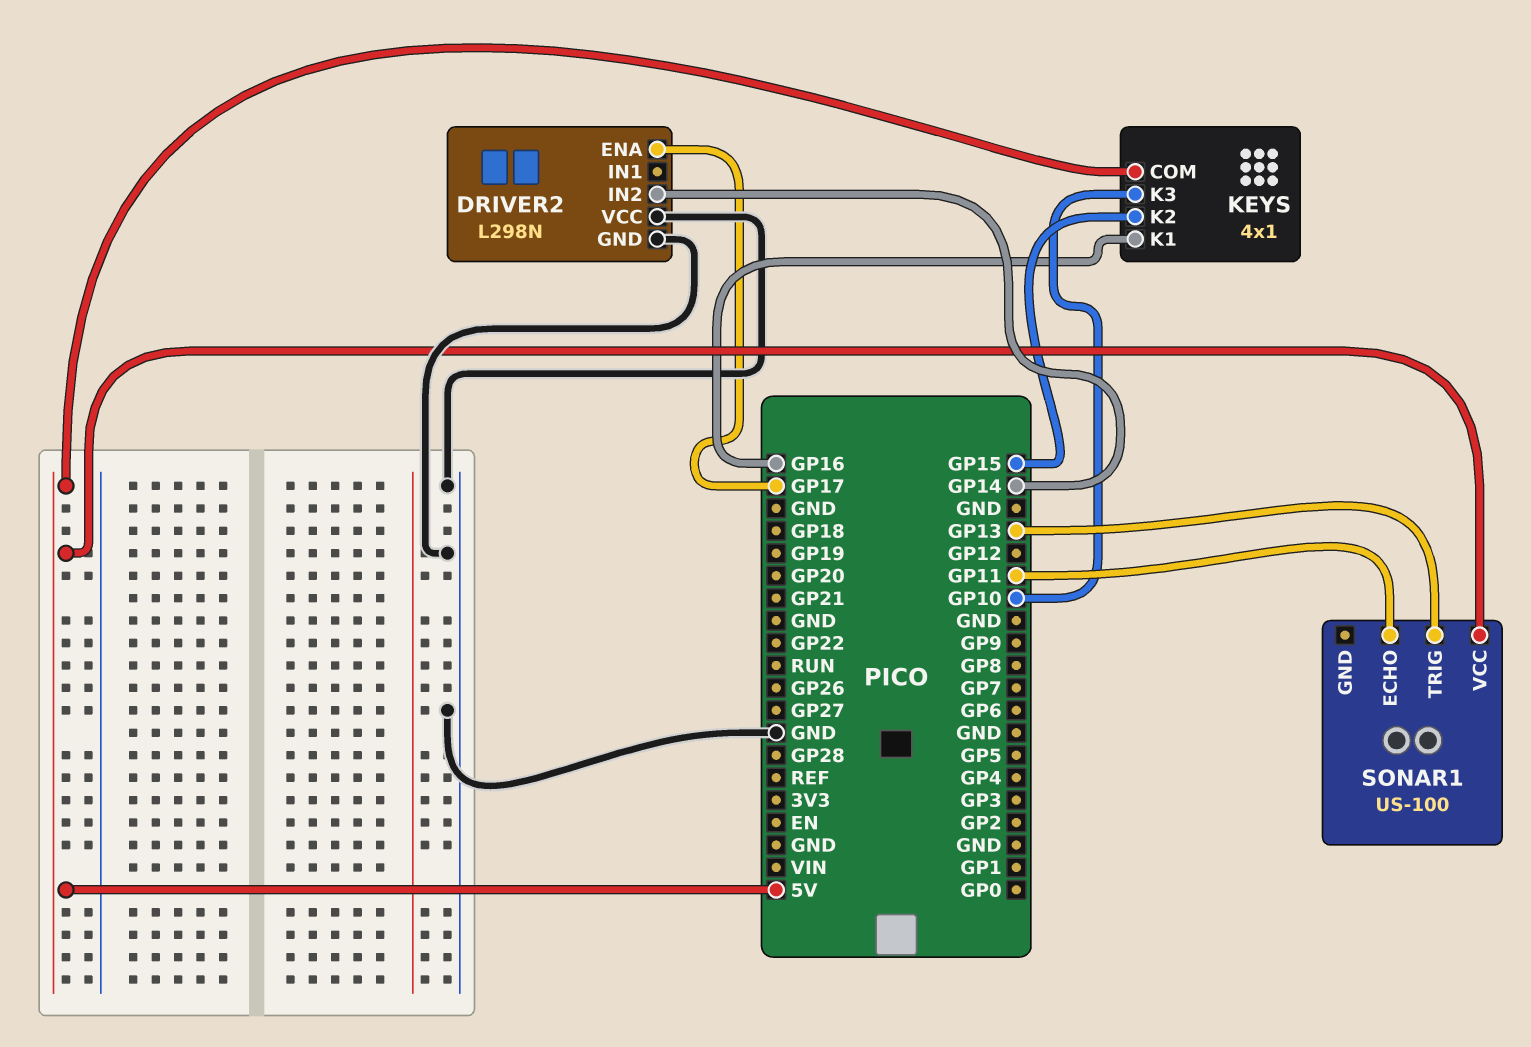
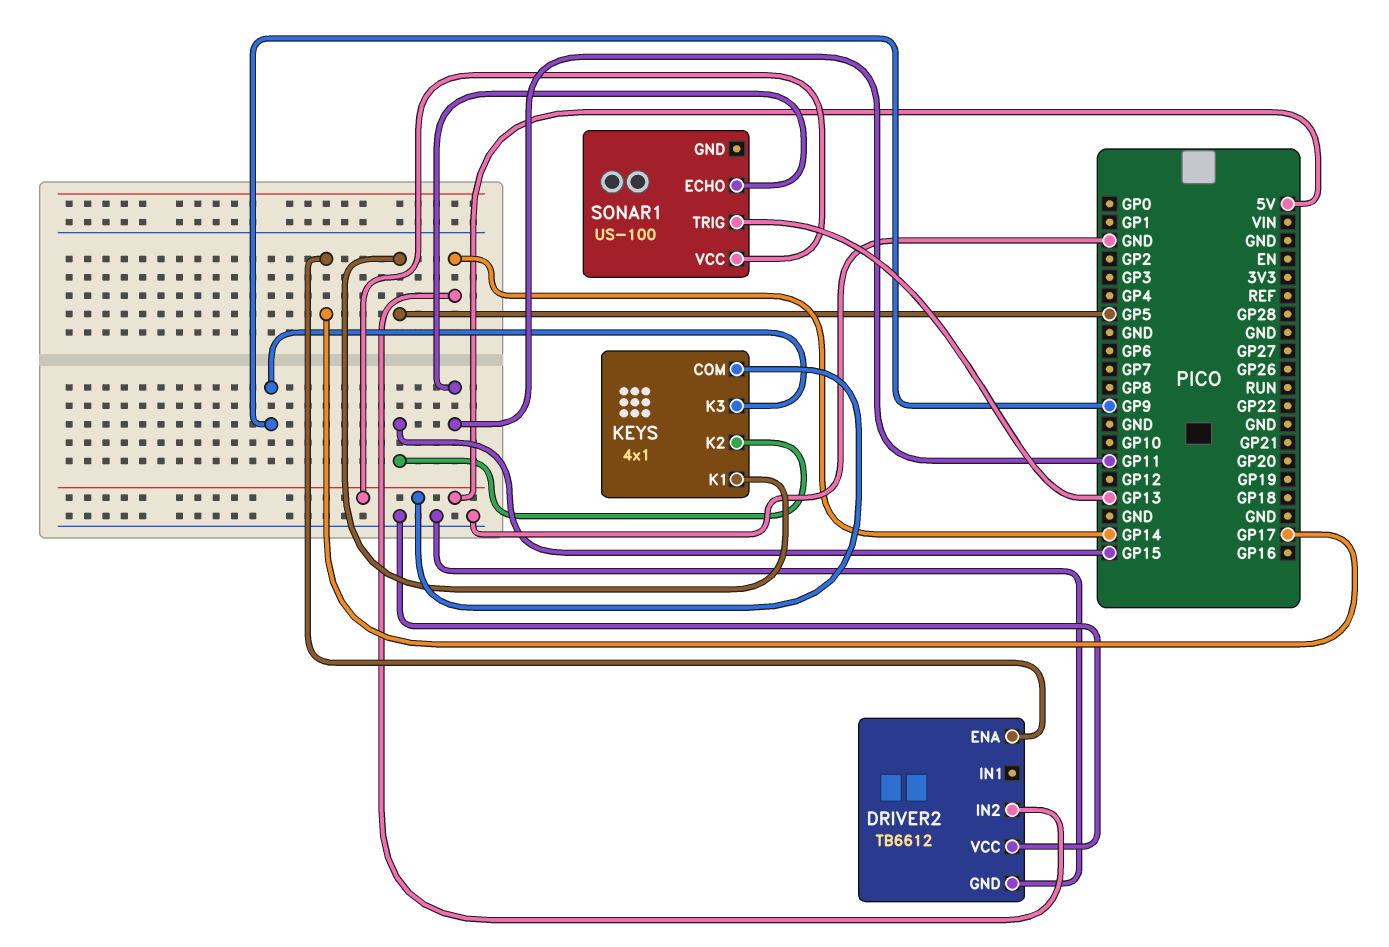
DRIVER2: L298N -> TB6612
KEYS pin K1: GP16 -> GP5
KEYS pin K3: GP10 -> GP9

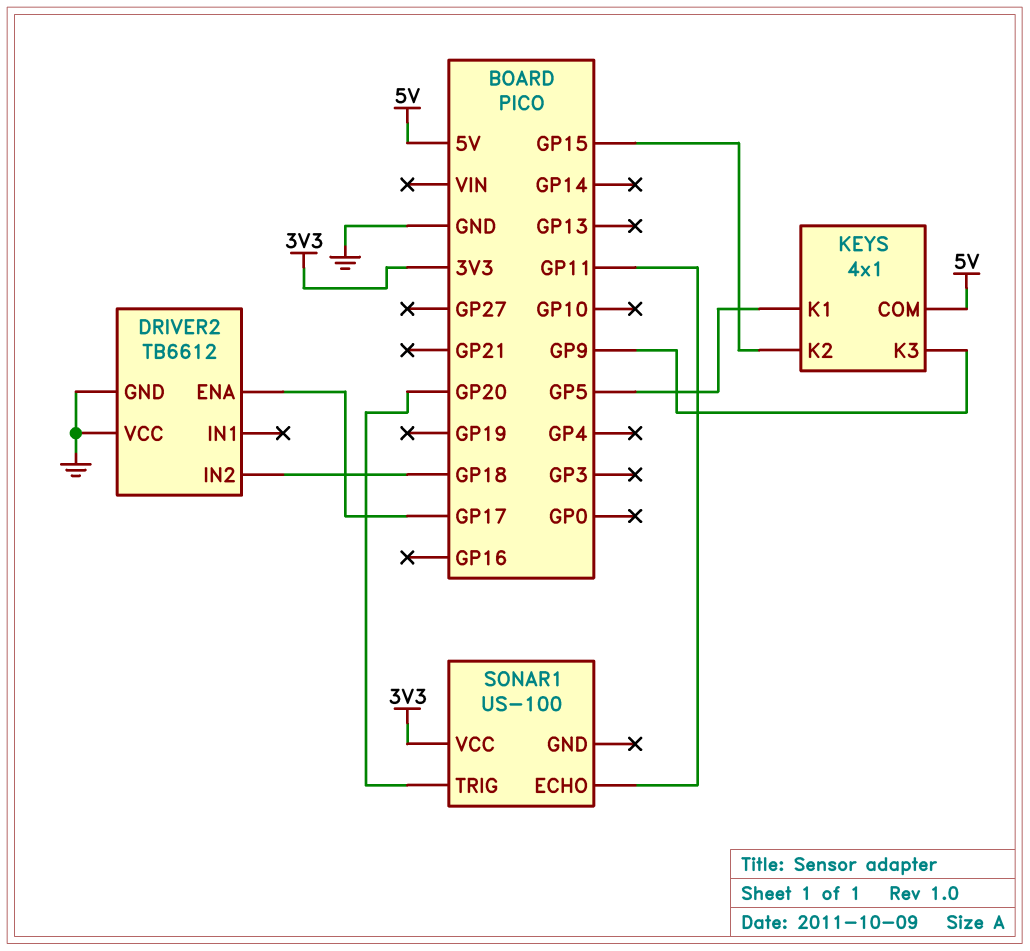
DRIVER2 pin IN2: GP14 -> GP18
SONAR1 pin TRIG: GP13 -> GP20
SONAR1 pin VCC: 5V -> 3V3

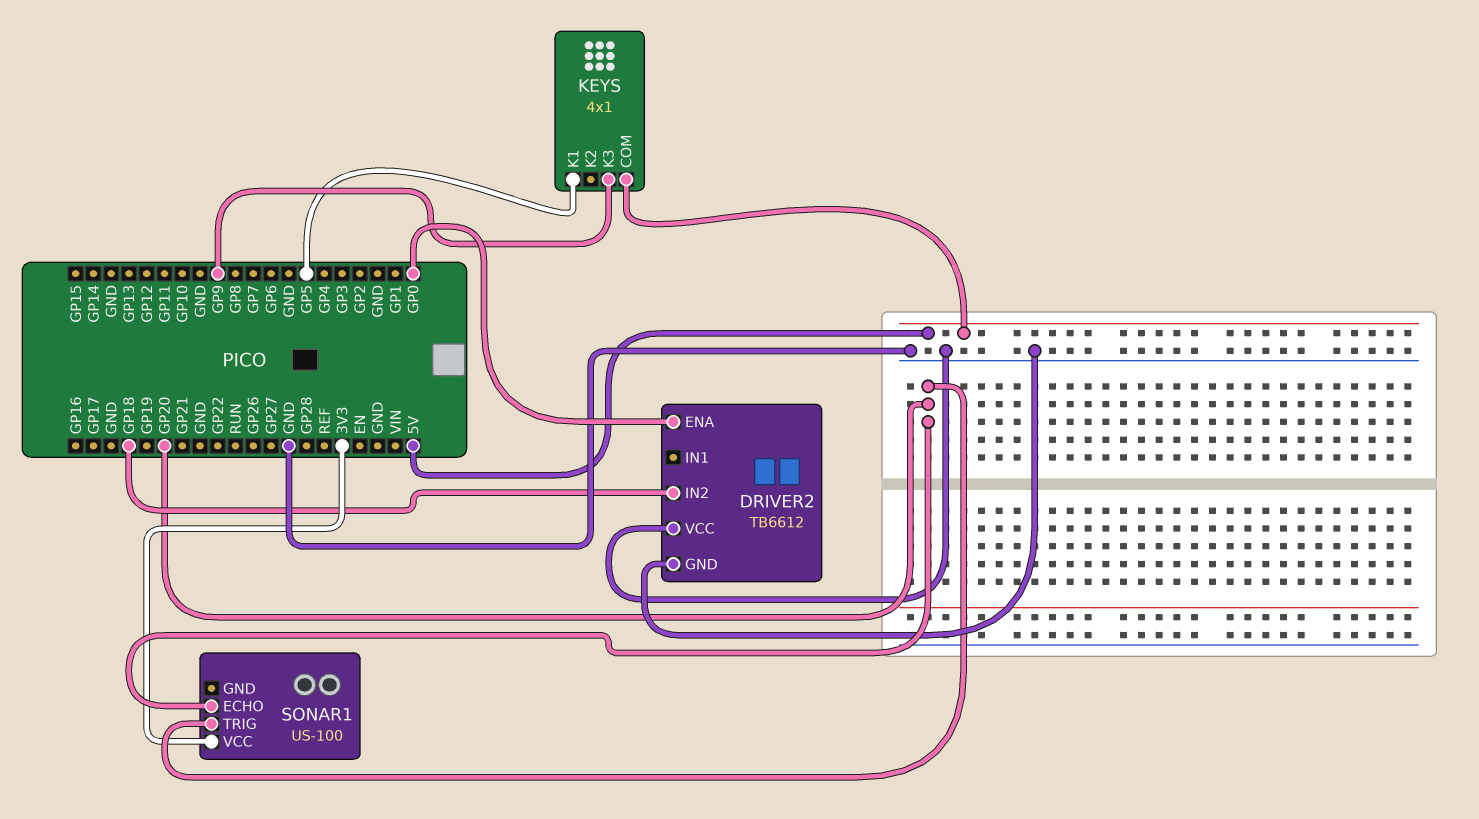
DRIVER2 pin ENA: GP17 -> GP0
KEYS pin K2: GP15 -> none
SONAR1 pin ECHO: GP11 -> GP20

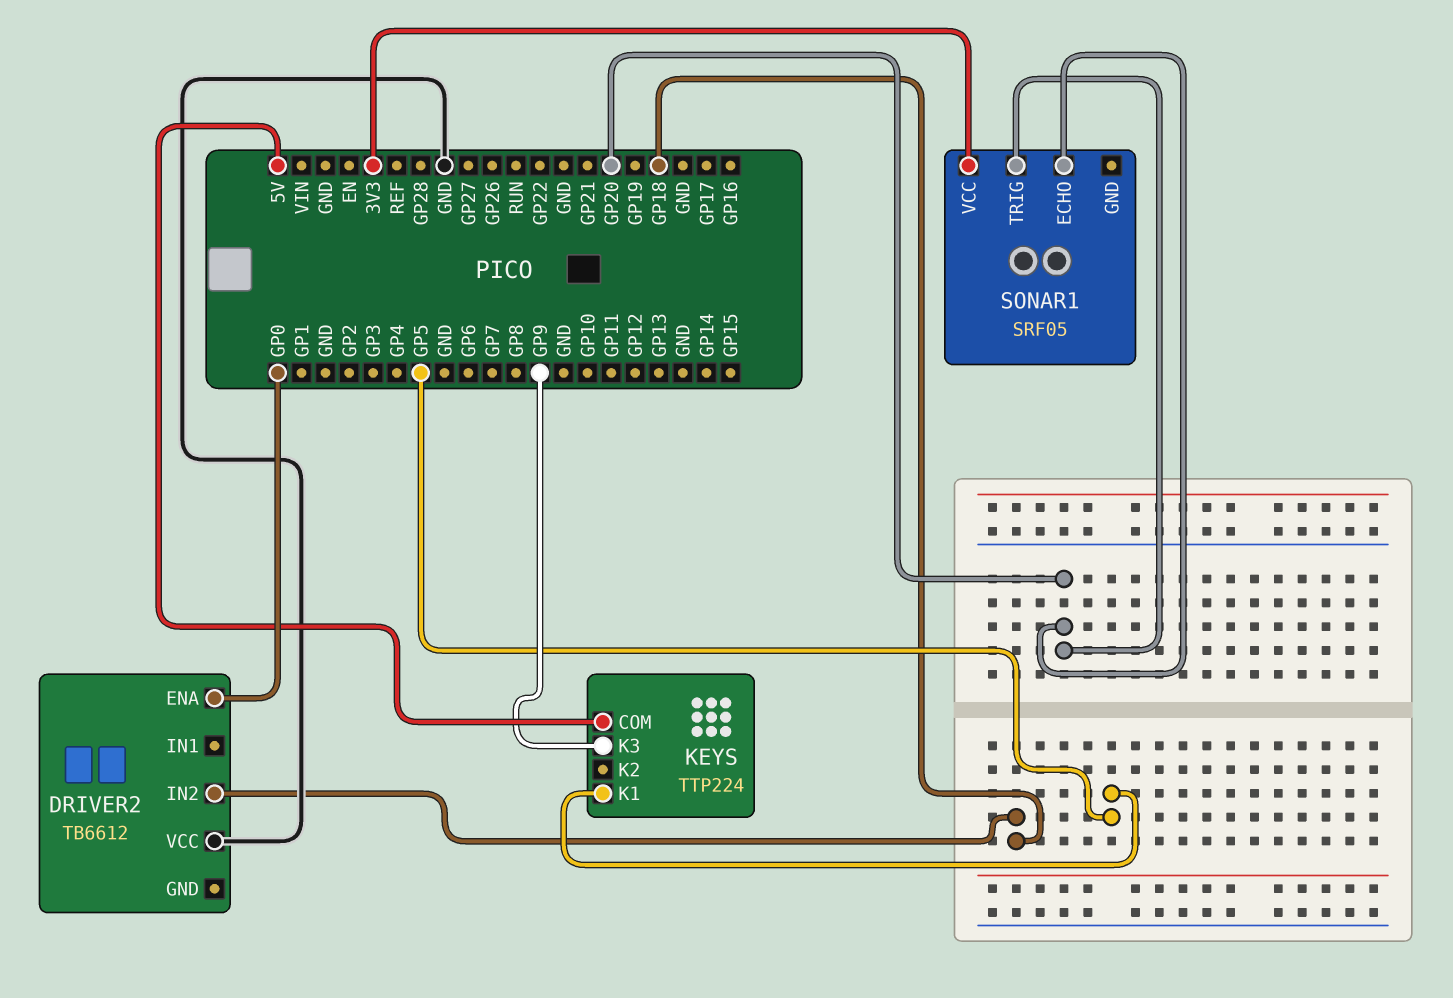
DRIVER2 pin GND: GND -> none
KEYS: 4x1 -> TTP224
SONAR1: US-100 -> SRF05

